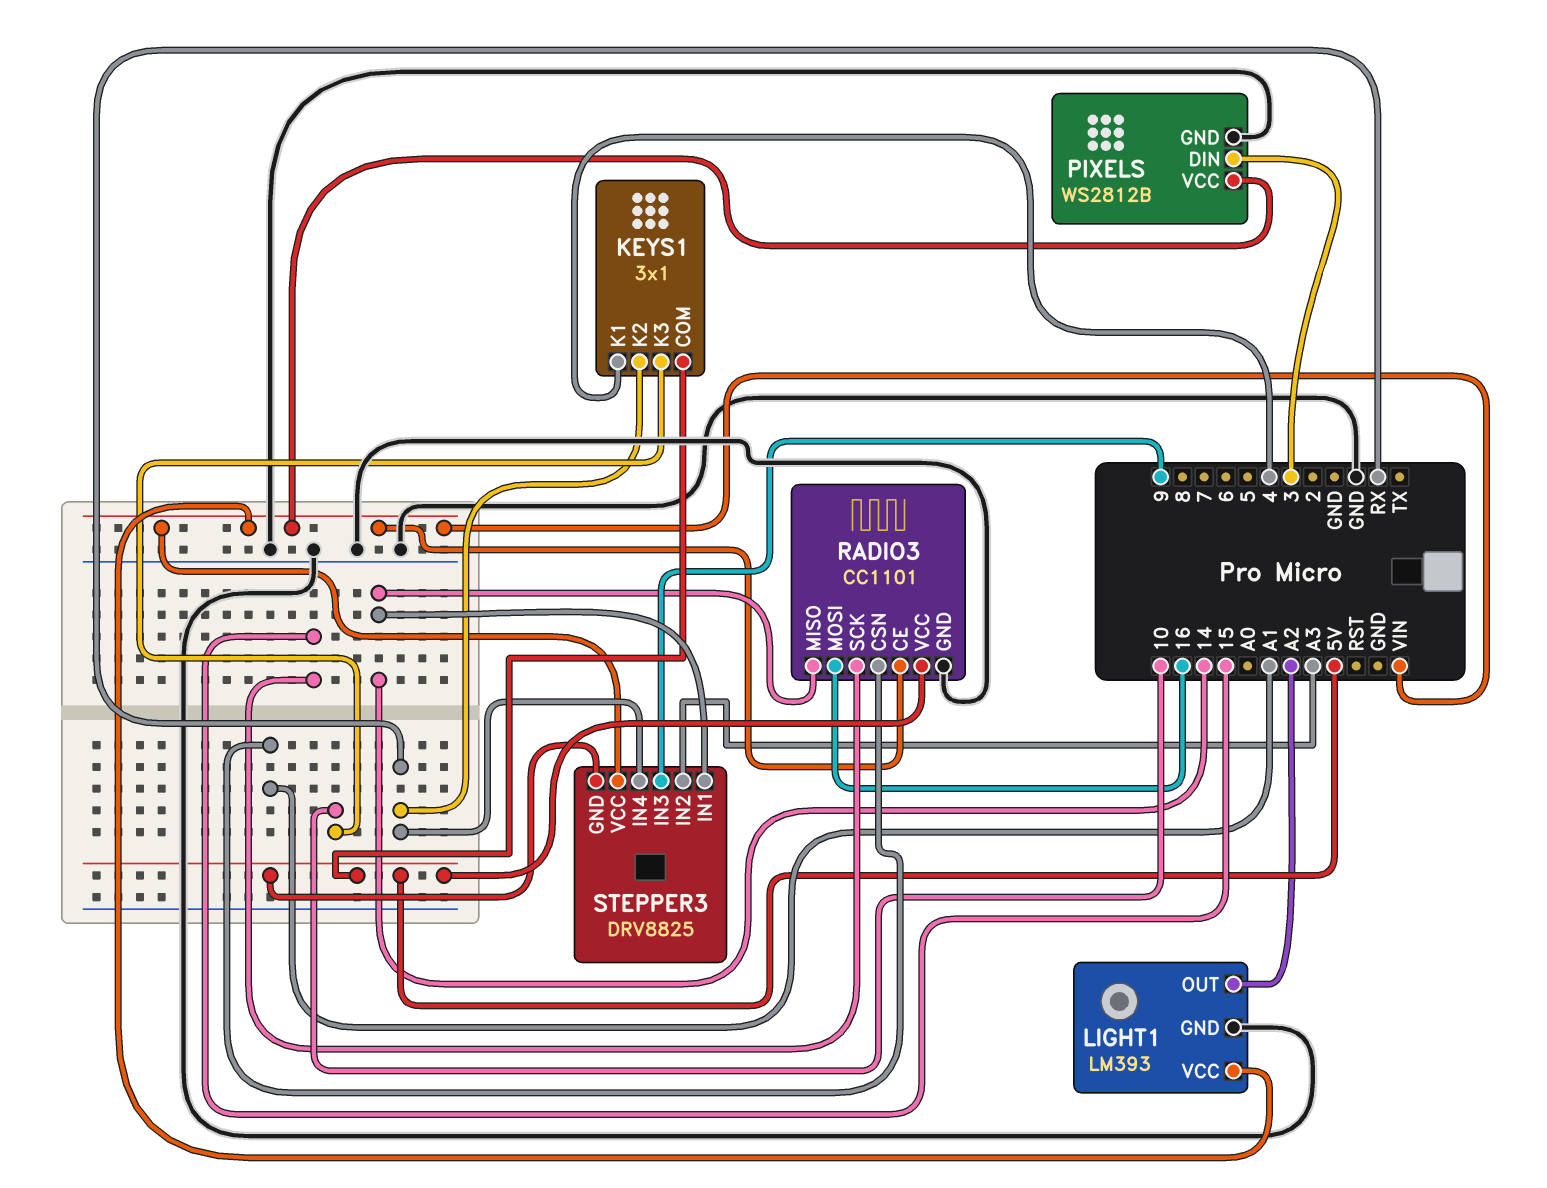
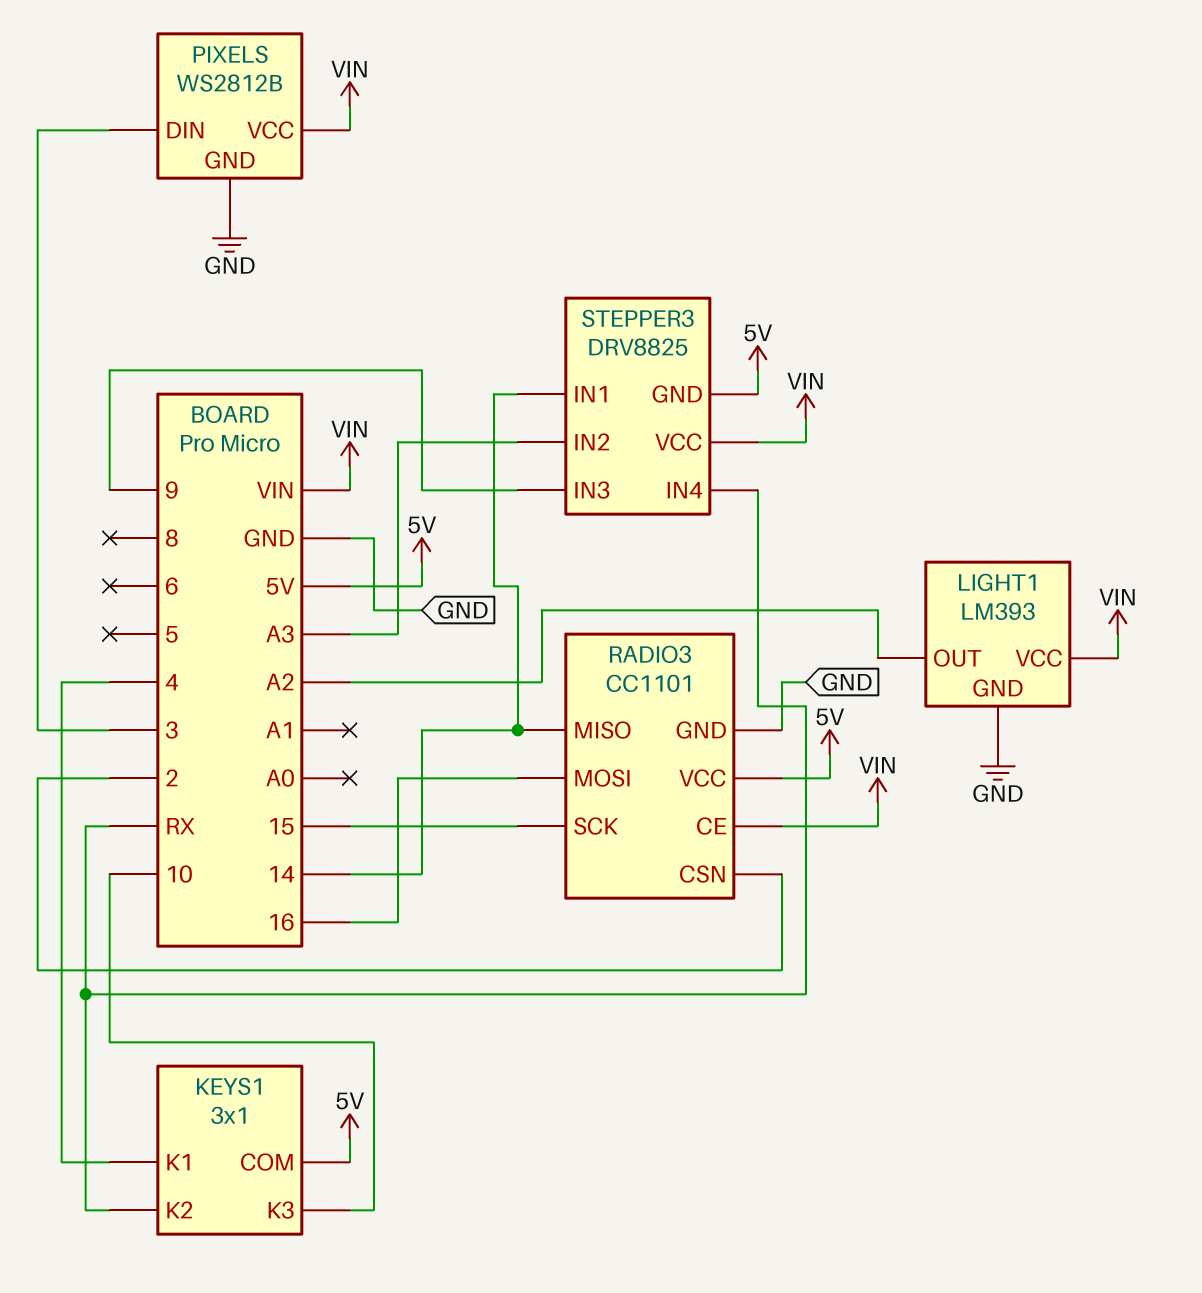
RADIO3 pin CSN: A1 -> 2

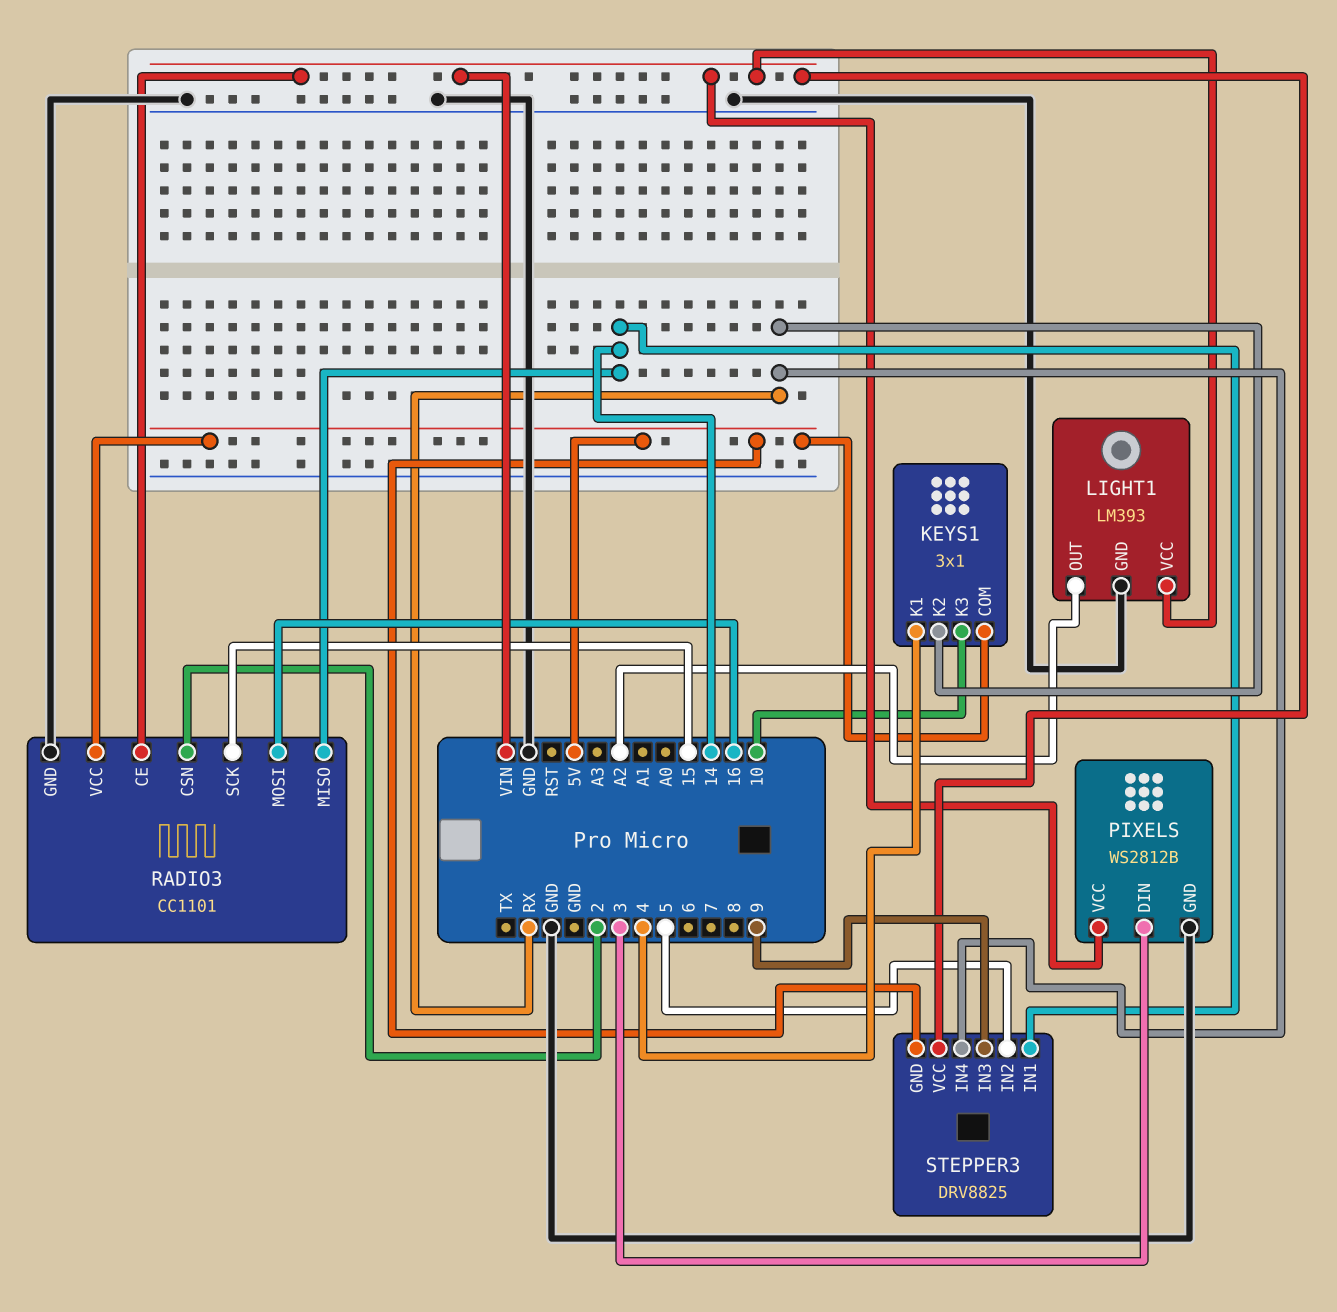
STEPPER3 pin IN2: A3 -> 5

